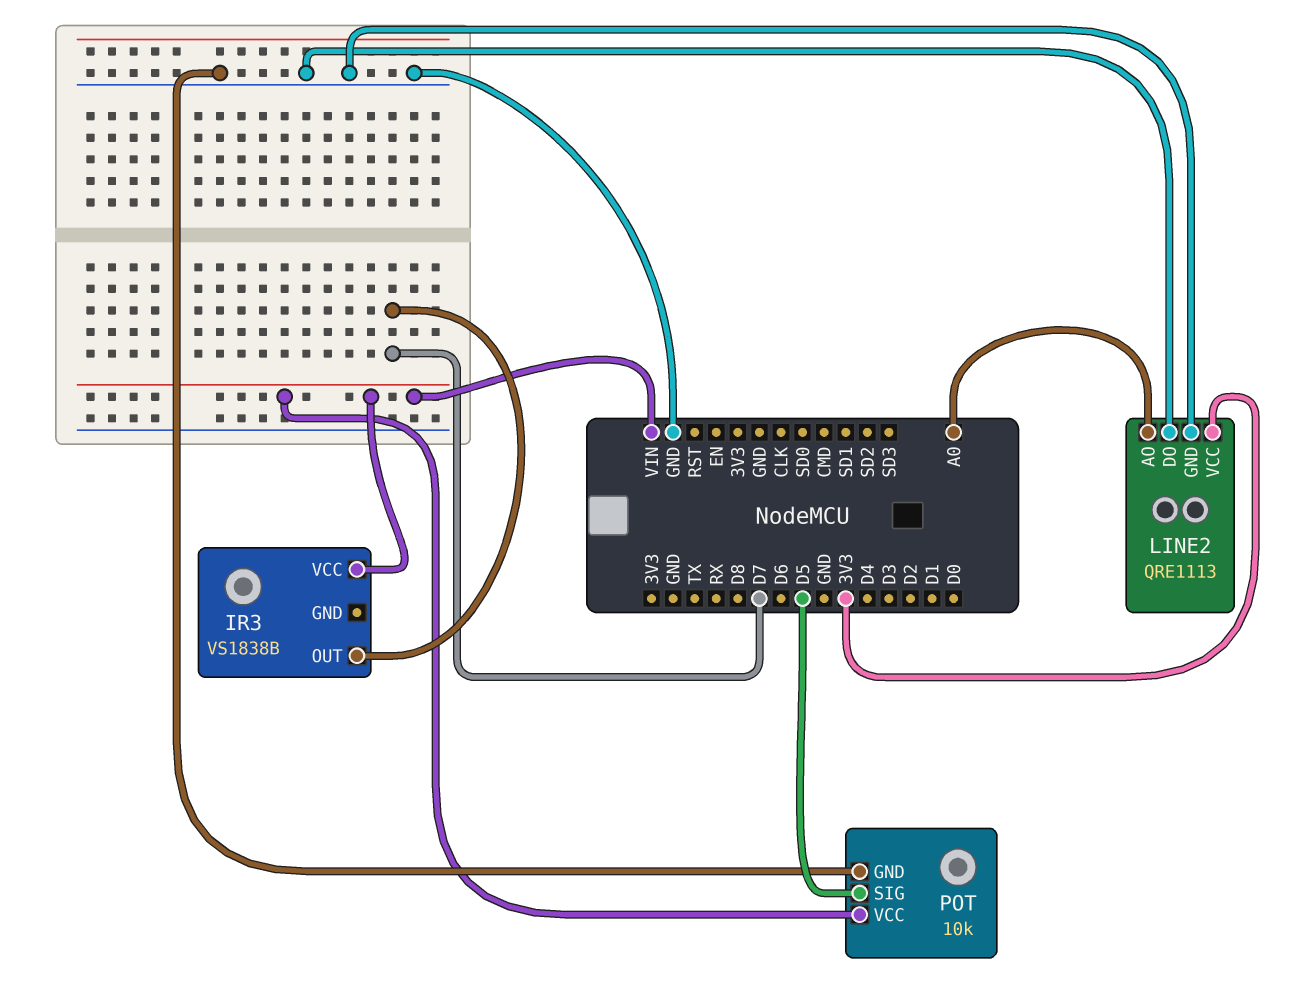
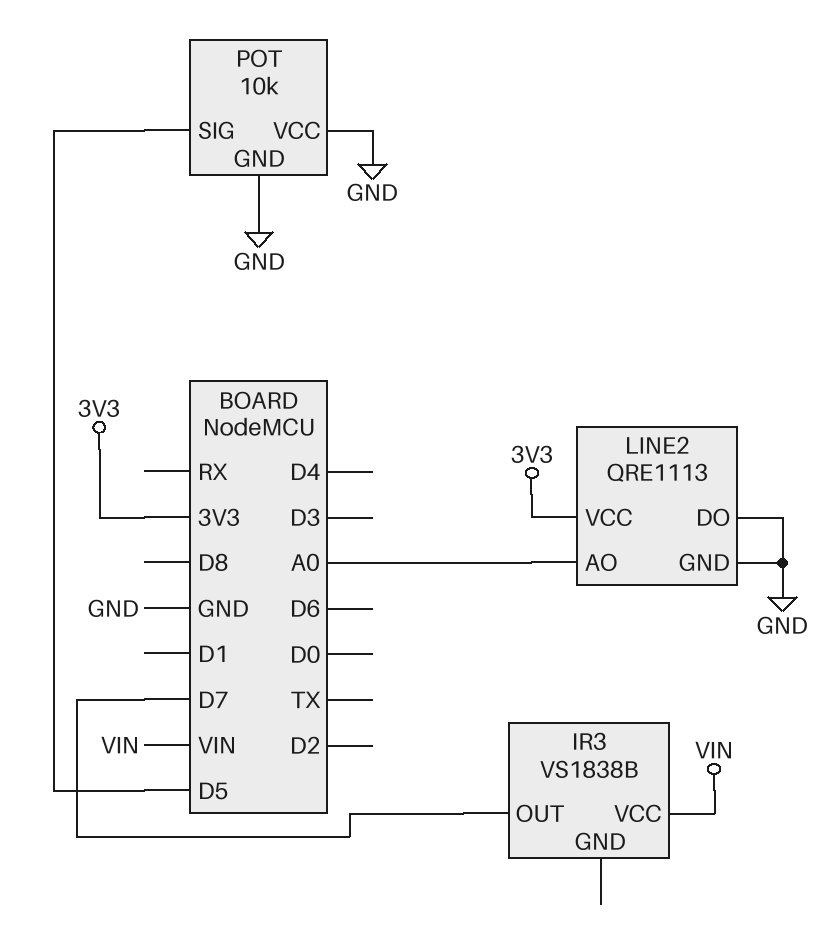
POT pin VCC: VIN -> GND

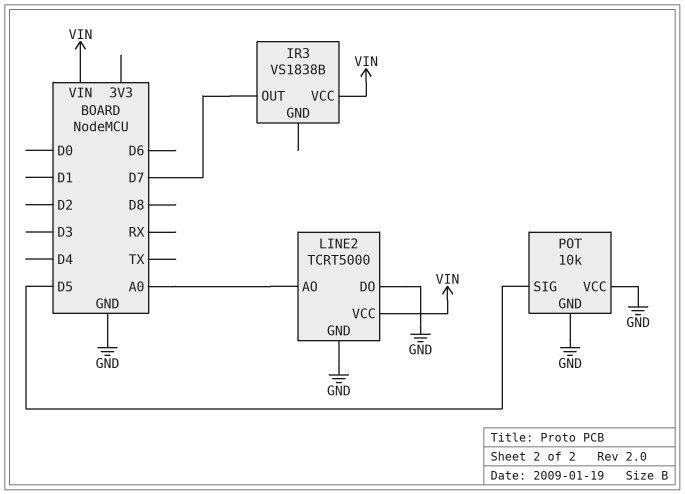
LINE2: QRE1113 -> TCRT5000
LINE2 pin VCC: 3V3 -> VIN

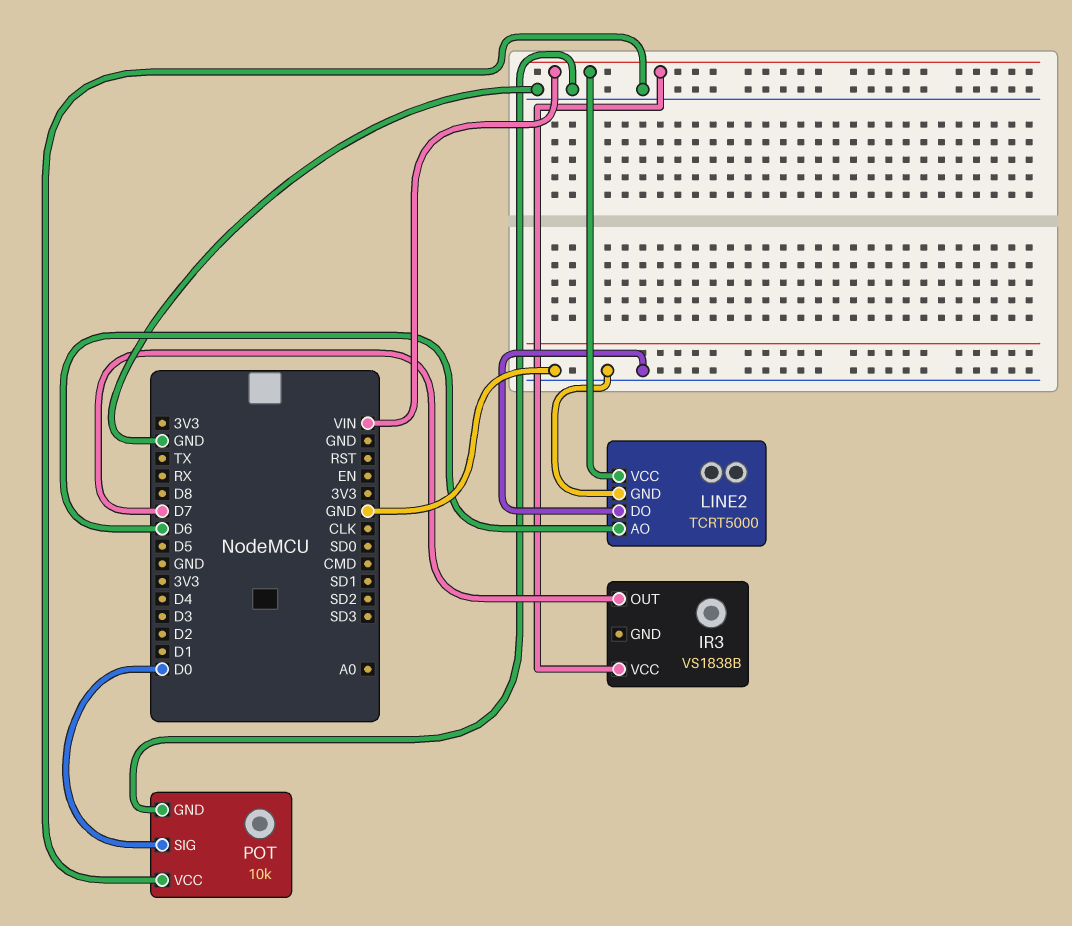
LINE2 pin AO: A0 -> D6
POT pin SIG: D5 -> D0

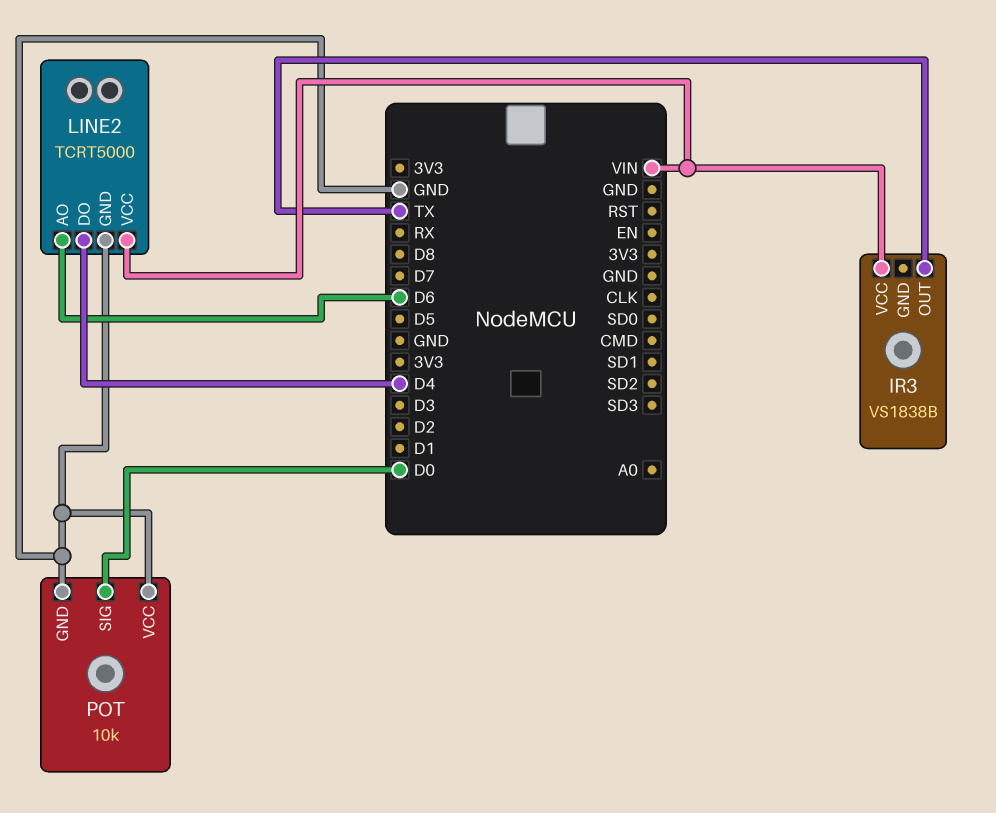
IR3 pin OUT: D7 -> TX
LINE2 pin DO: GND -> D4

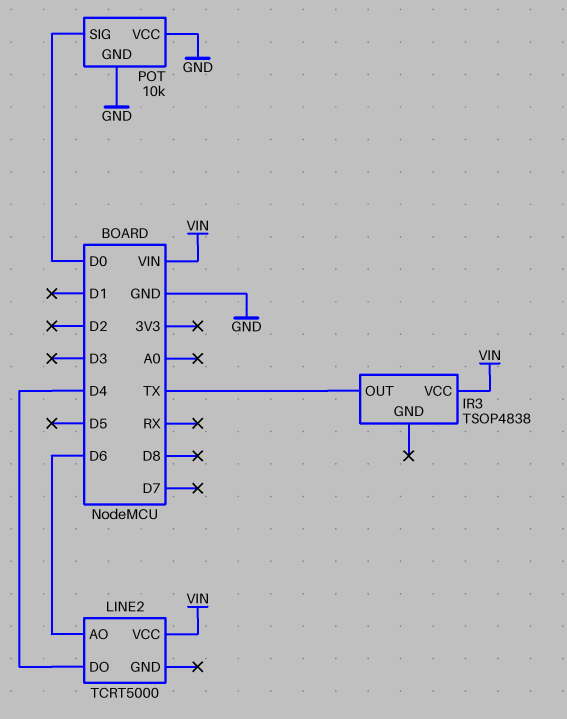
IR3: VS1838B -> TSOP4838
LINE2 pin GND: GND -> none

